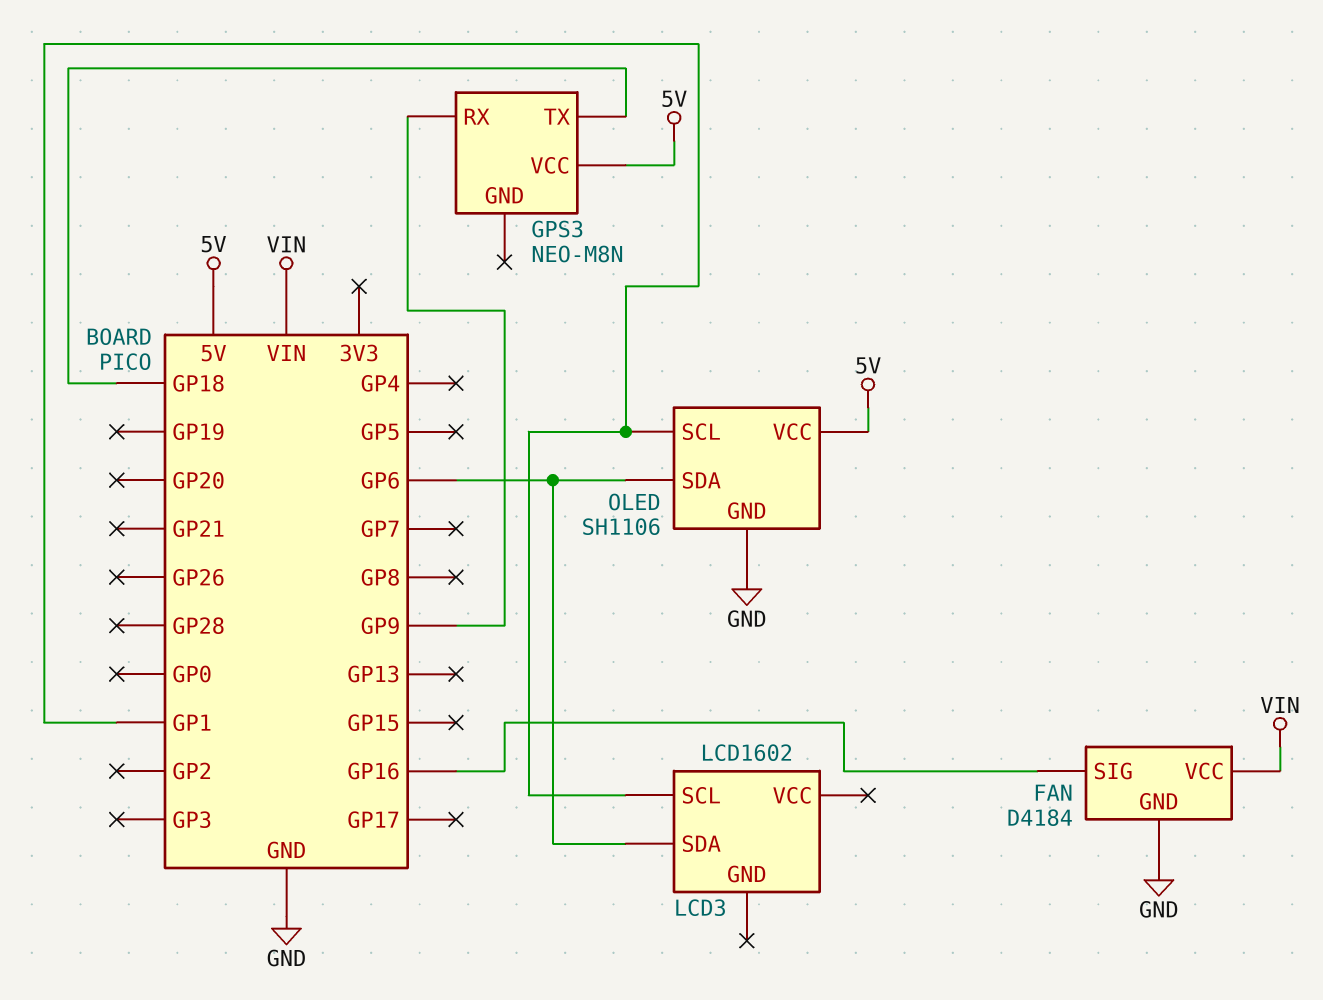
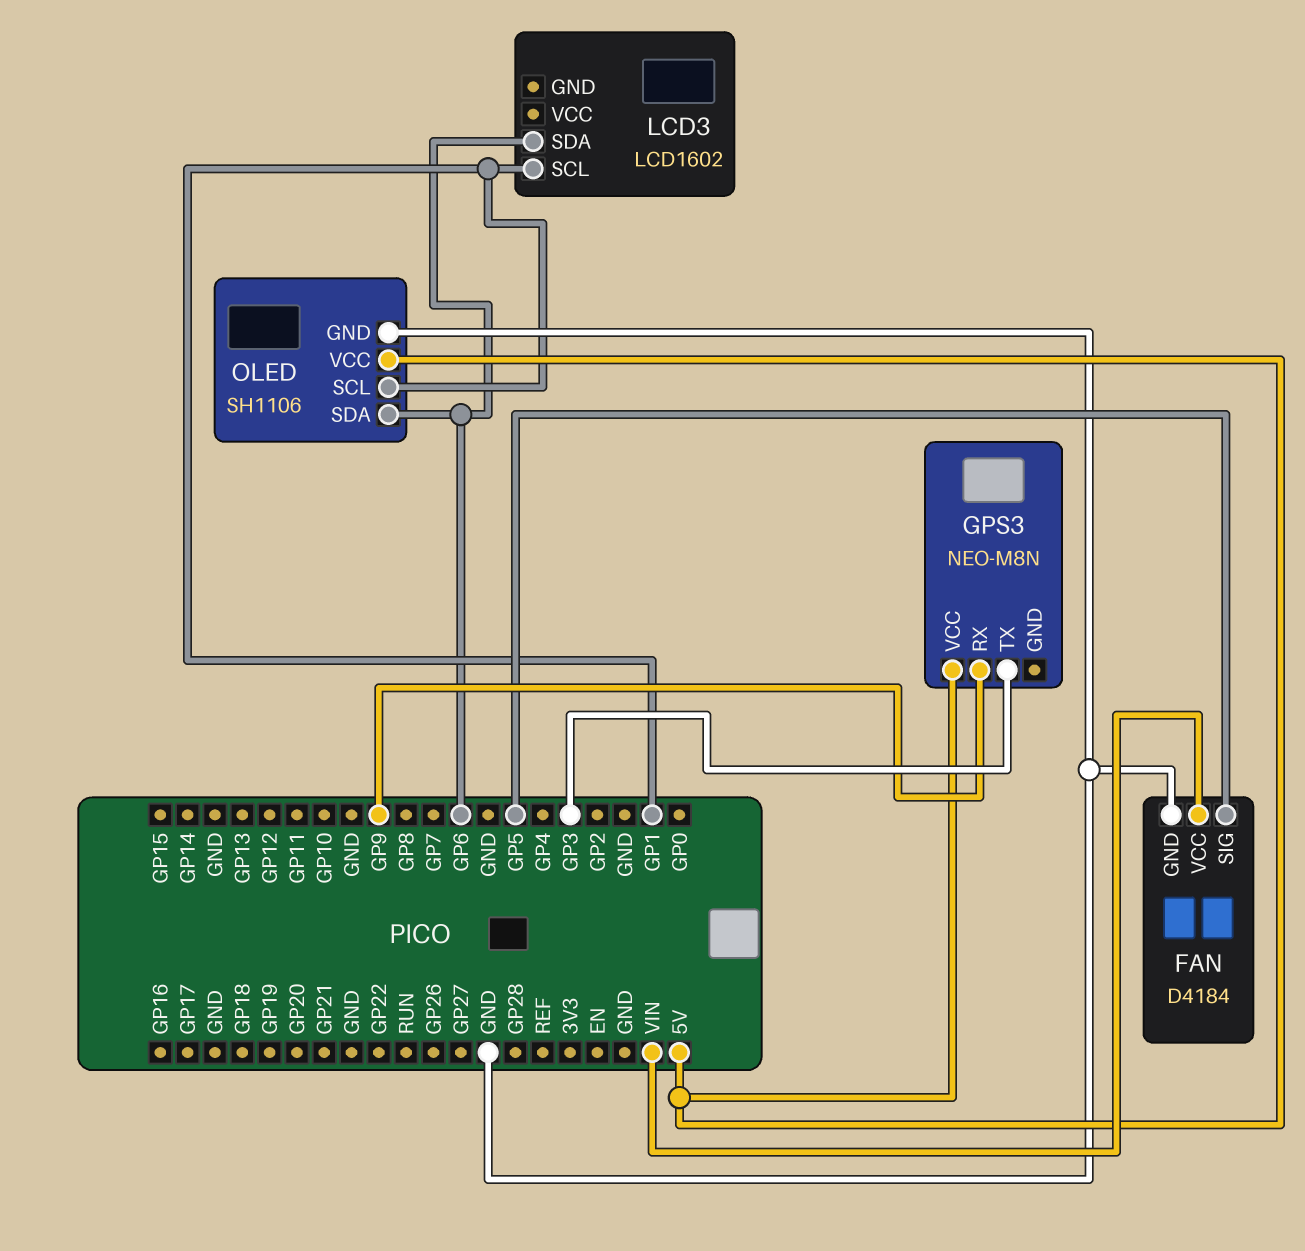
FAN pin SIG: GP16 -> GP5
GPS3 pin TX: GP18 -> GP3

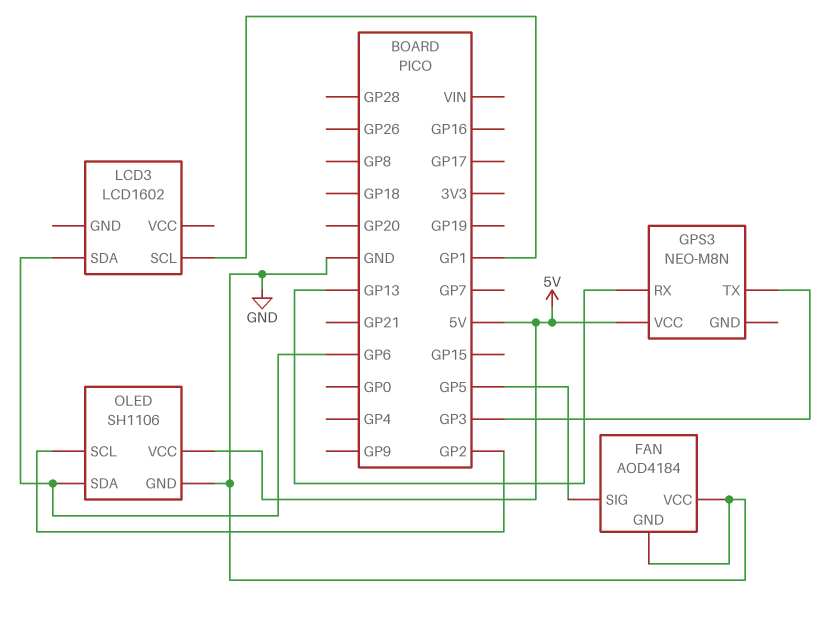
FAN: D4184 -> AOD4184
FAN pin VCC: VIN -> GND
GPS3 pin RX: GP9 -> GP13
OLED pin SCL: GP1 -> GP2

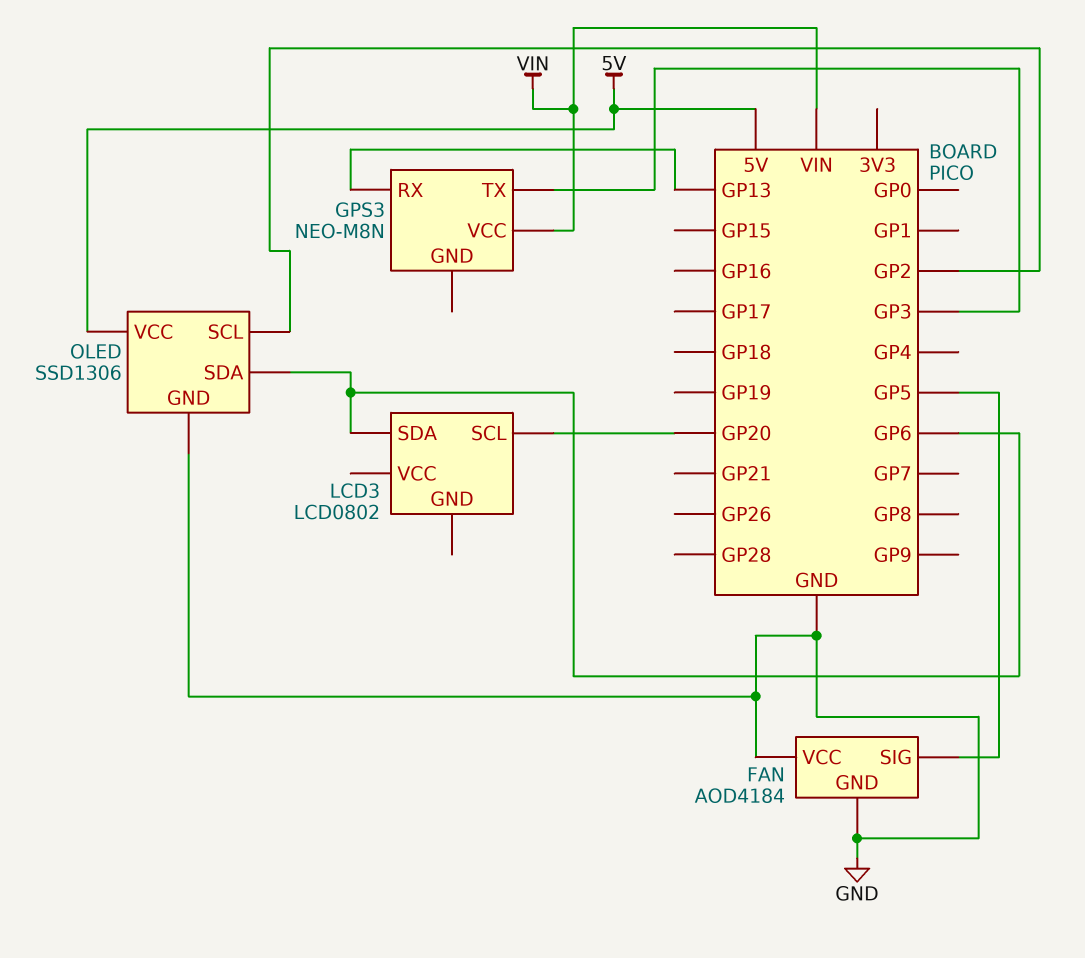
GPS3 pin VCC: 5V -> VIN
LCD3: LCD1602 -> LCD0802
LCD3 pin SCL: GP1 -> GP20
OLED: SH1106 -> SSD1306

